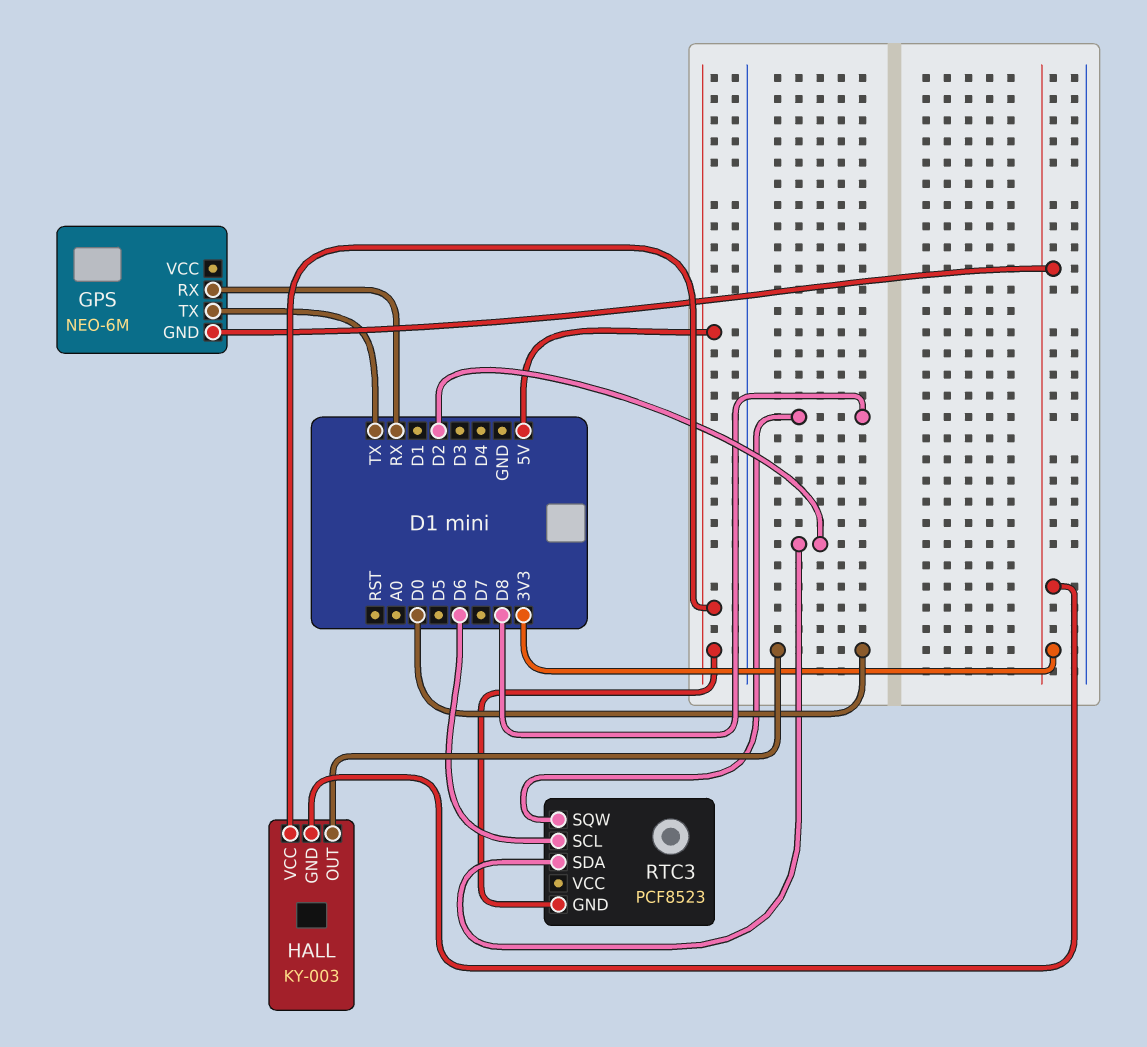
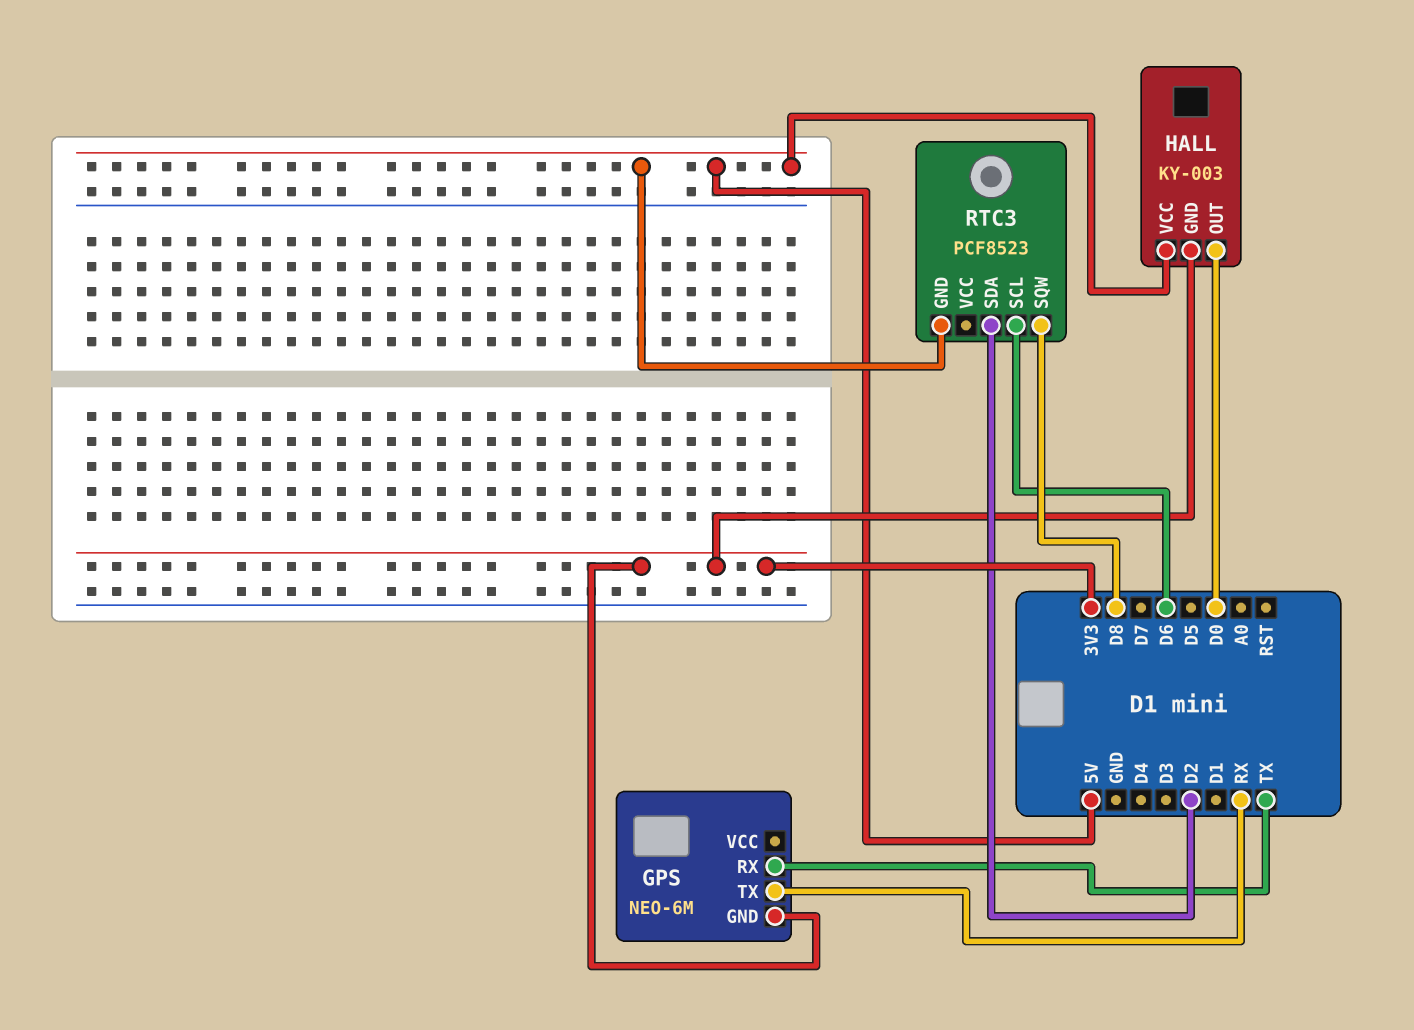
GPS pin RX: RX -> TX
GPS pin TX: TX -> RX

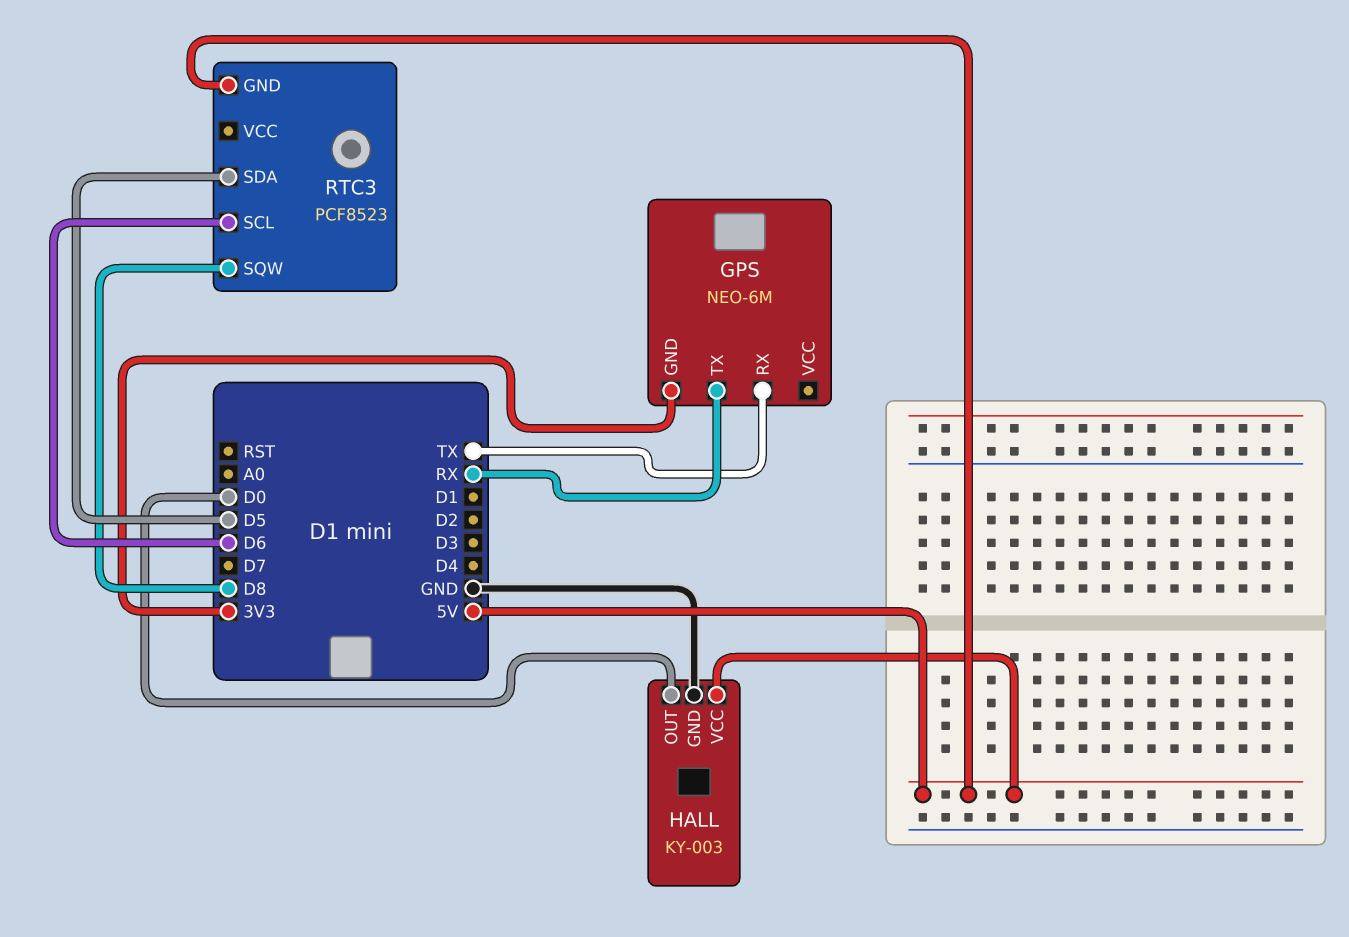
HALL pin GND: 3V3 -> GND
RTC3 pin SDA: D2 -> D5

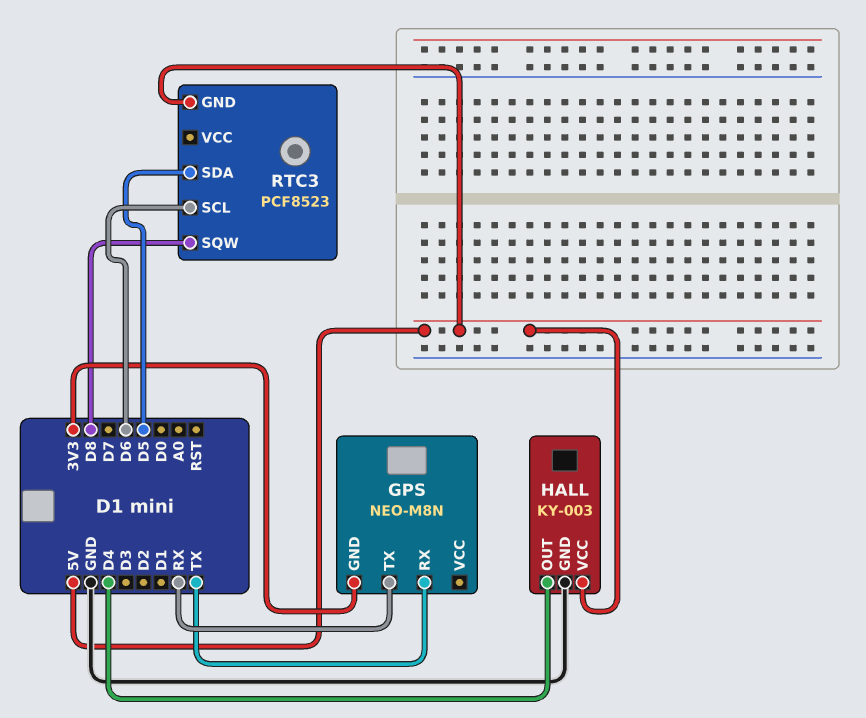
GPS: NEO-6M -> NEO-M8N
HALL pin OUT: D0 -> D4

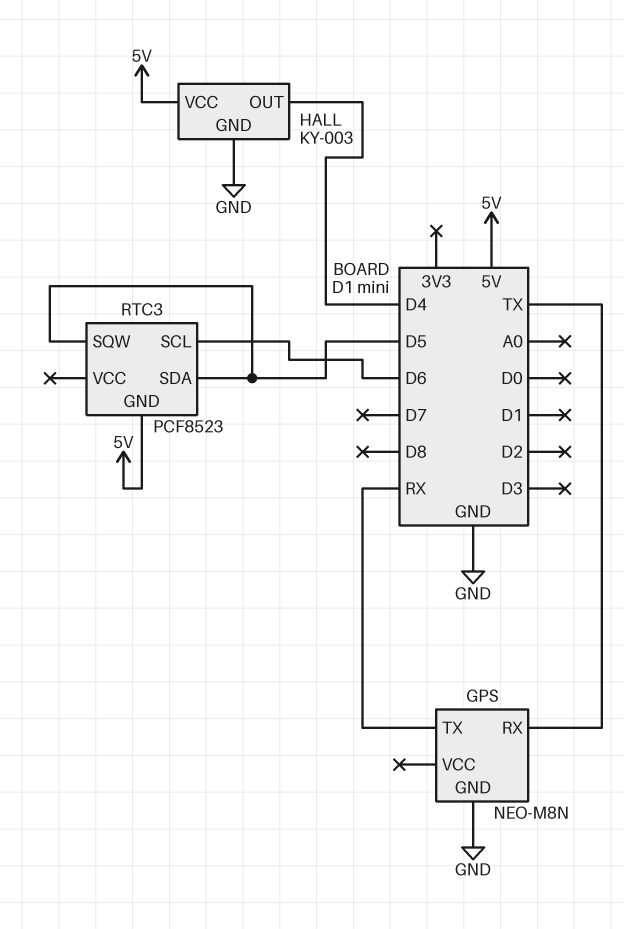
GPS pin GND: 3V3 -> GND
RTC3 pin SQW: D8 -> D5

